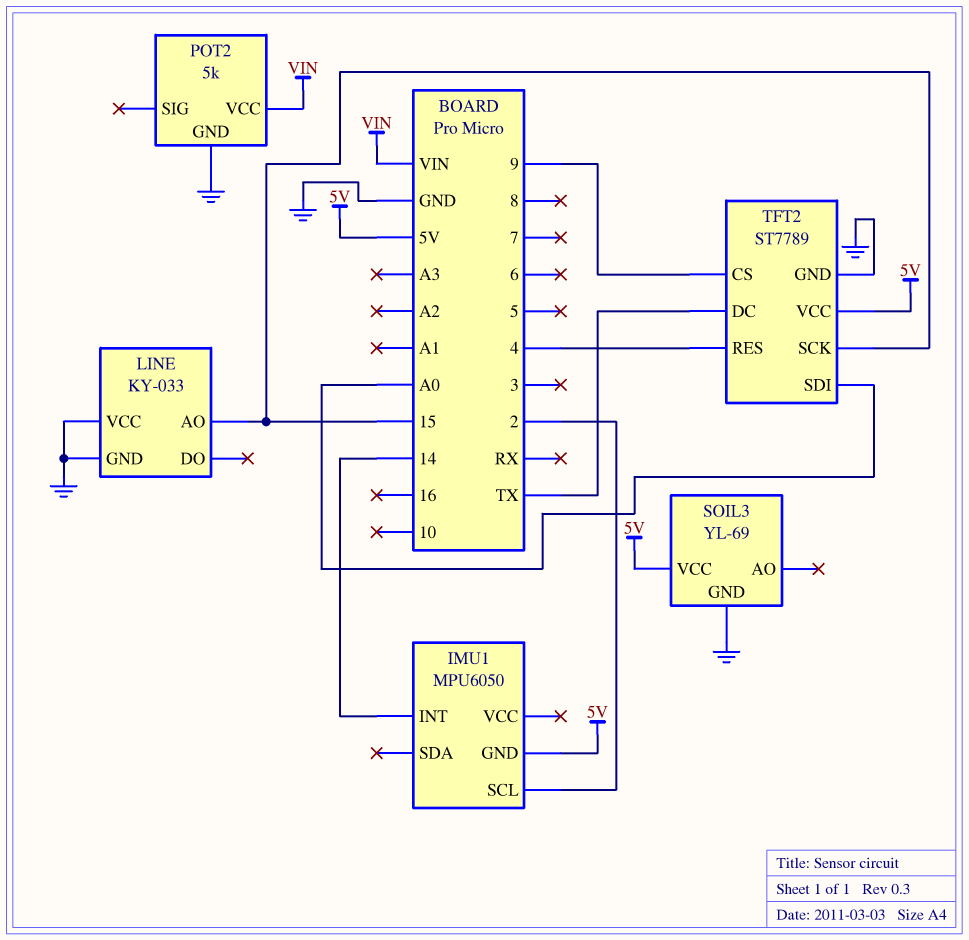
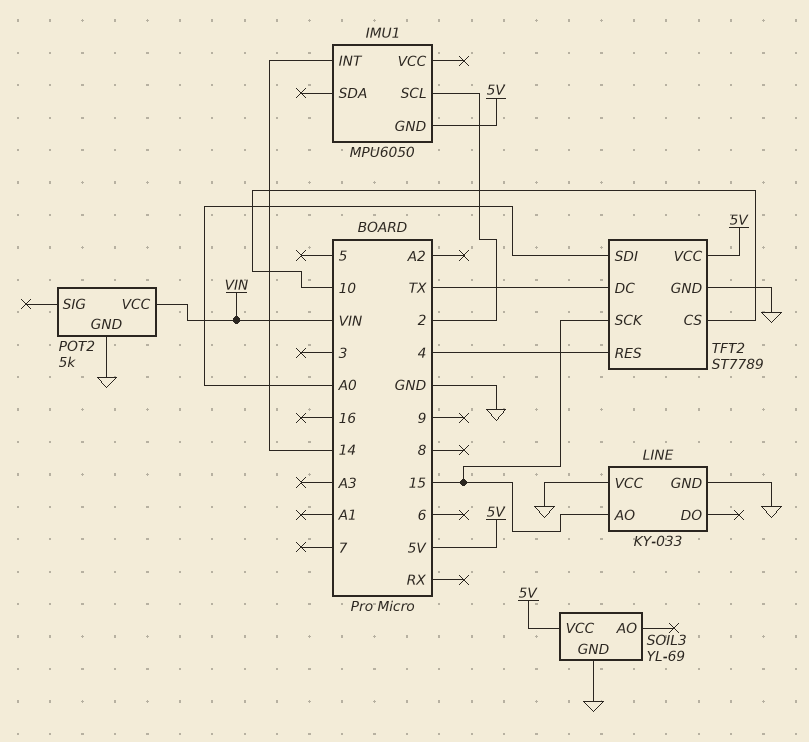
TFT2 pin CS: 9 -> 10

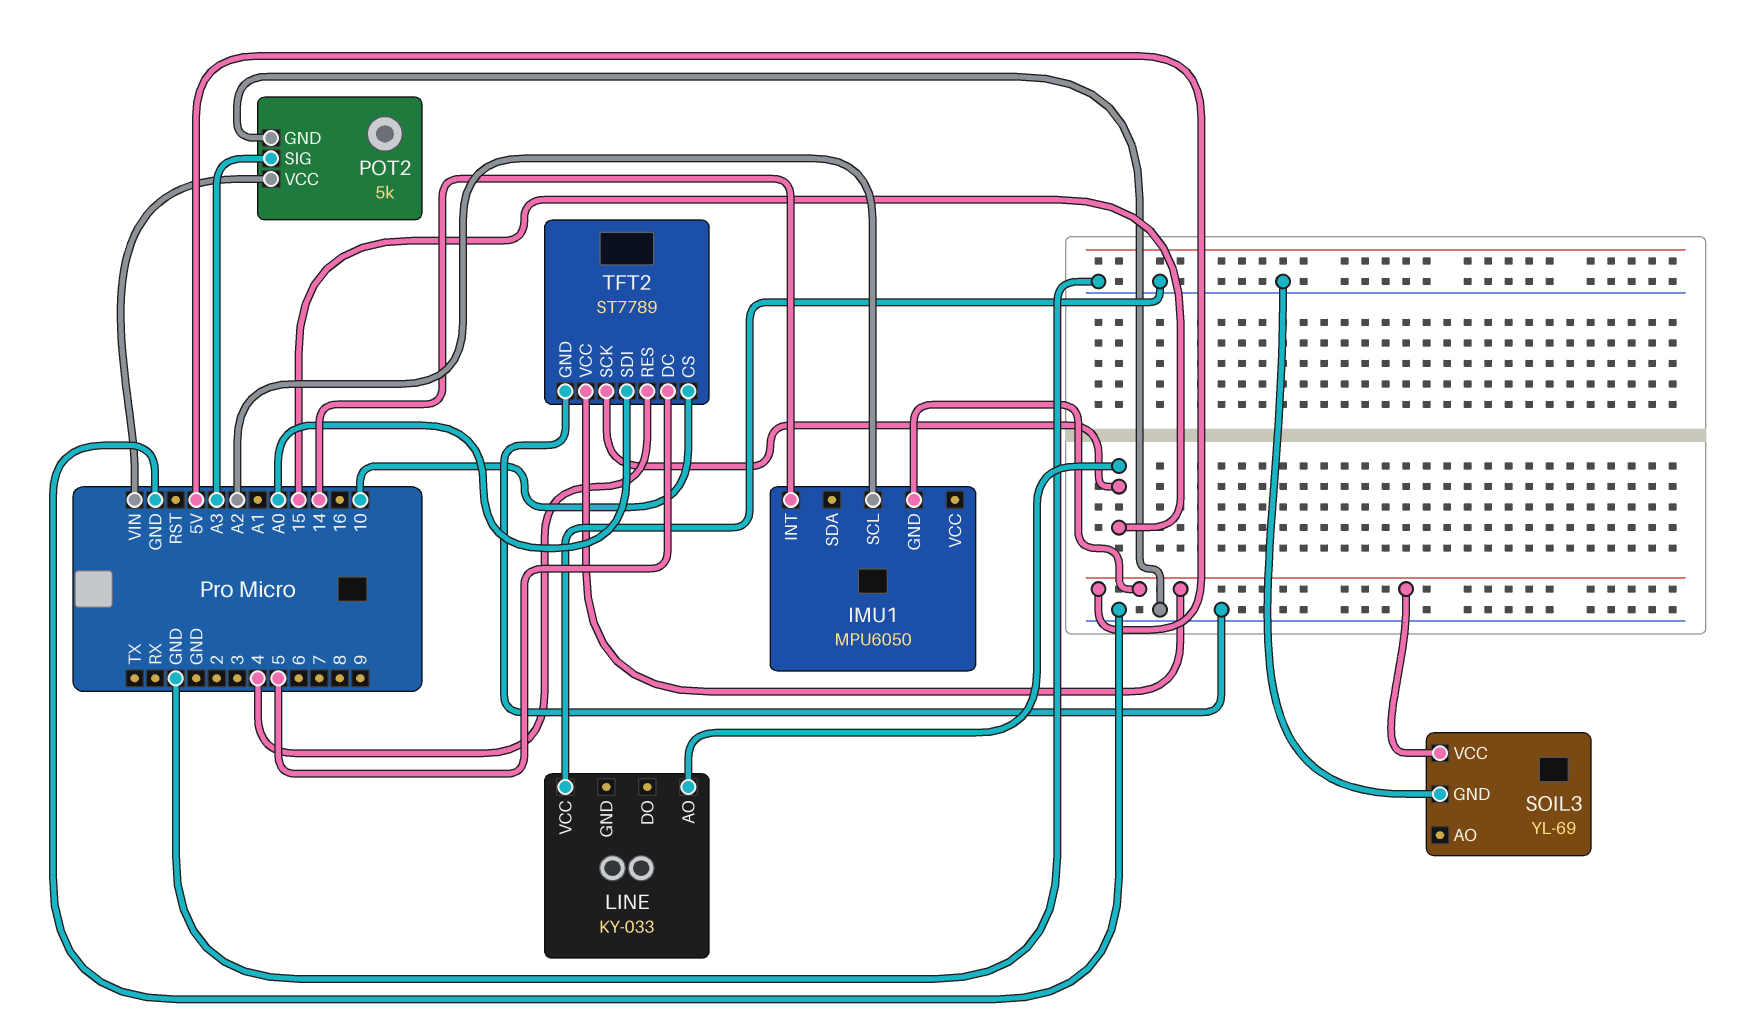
IMU1 pin SCL: 2 -> A2
LINE pin GND: GND -> none
POT2 pin SIG: none -> A3
TFT2 pin DC: TX -> 5

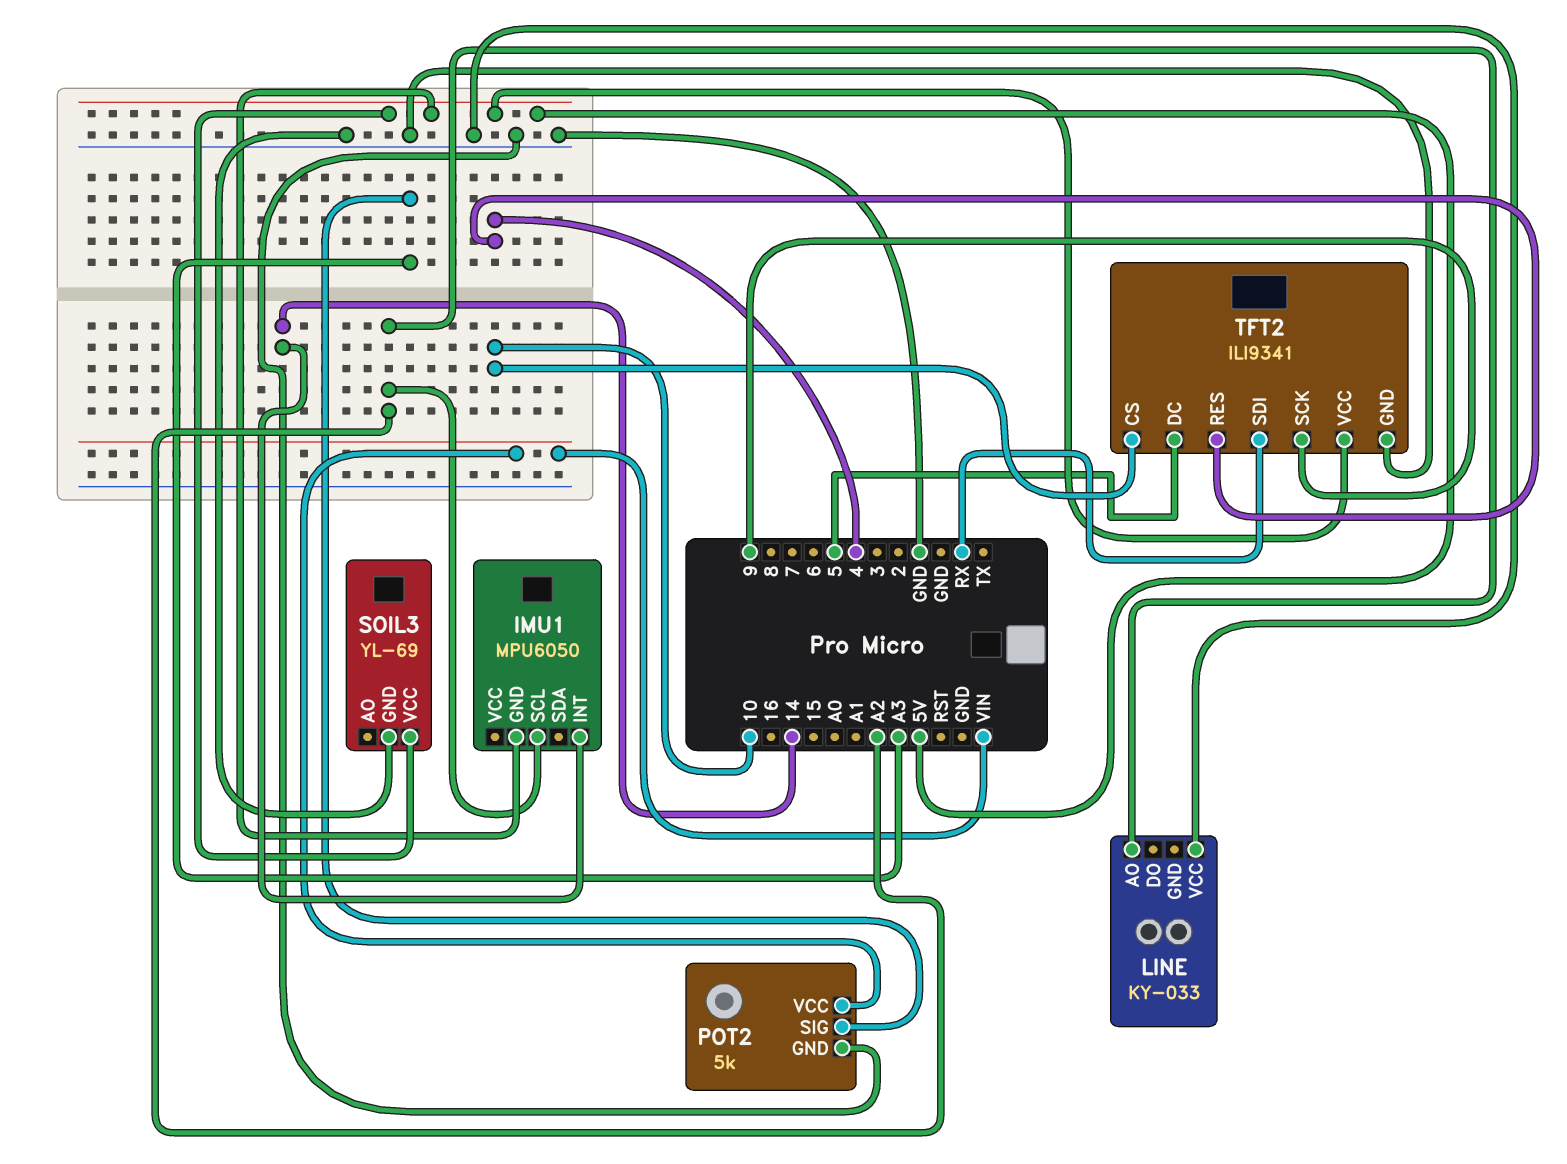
LINE pin AO: 15 -> A2
TFT2: ST7789 -> ILI9341
TFT2 pin SCK: 15 -> 9
TFT2 pin SDI: A0 -> RX

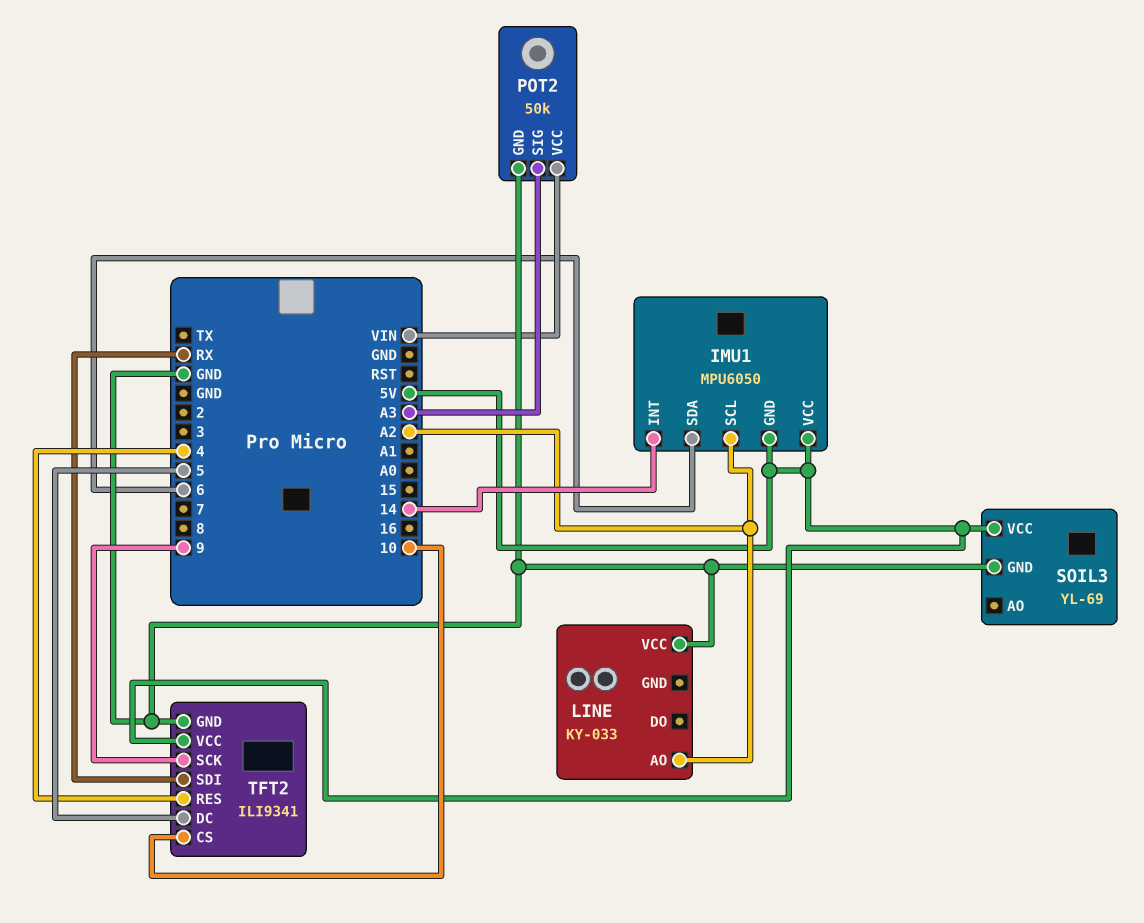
IMU1 pin SDA: none -> 6
IMU1 pin VCC: none -> 5V
POT2: 5k -> 50k

